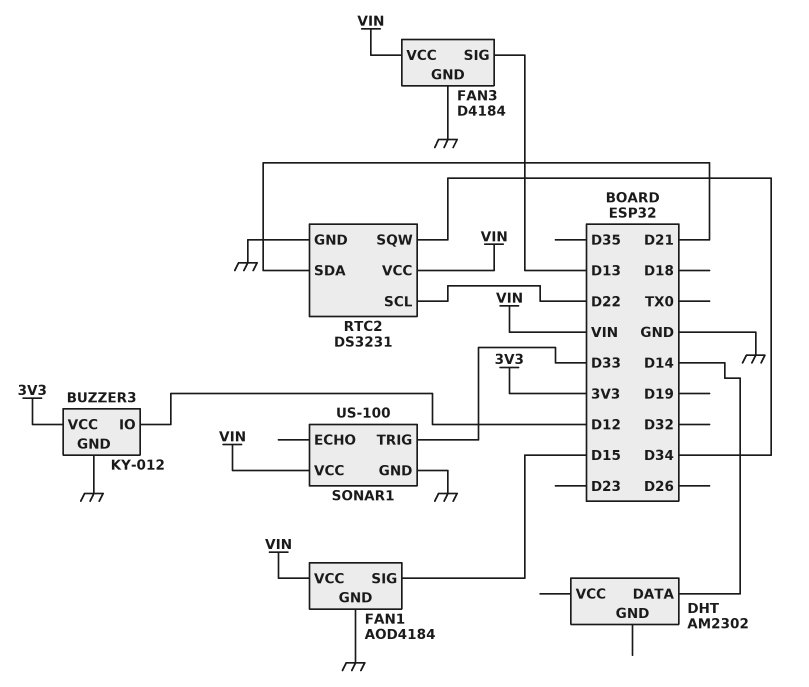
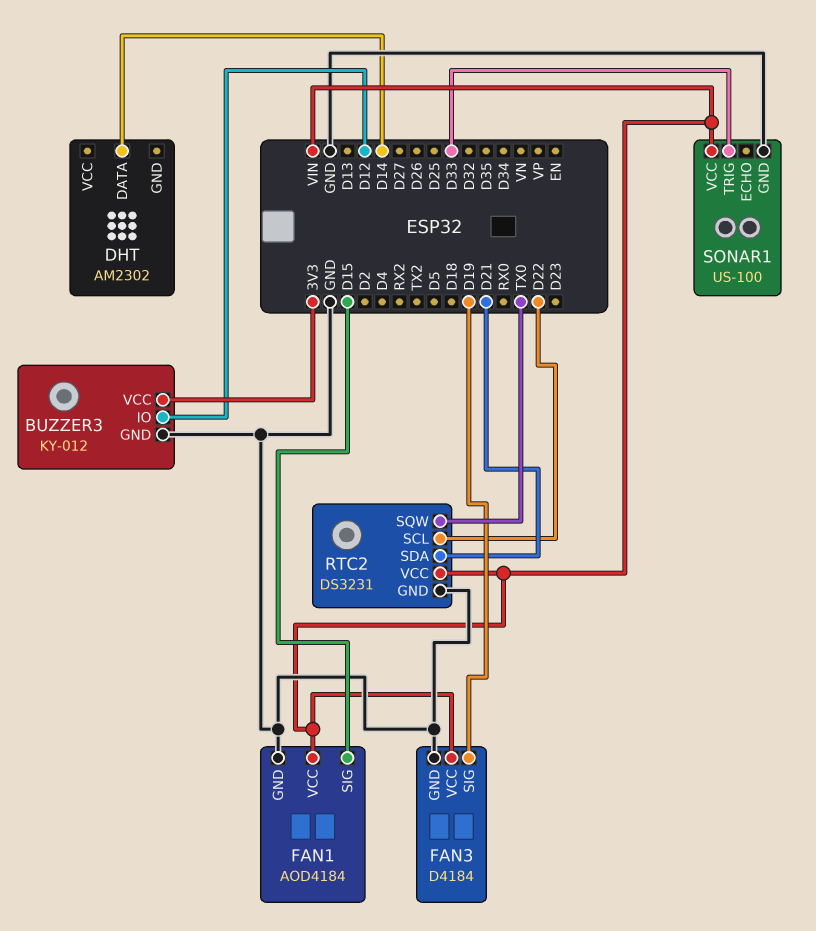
FAN3 pin SIG: D13 -> D19
RTC2 pin SQW: D34 -> TX0

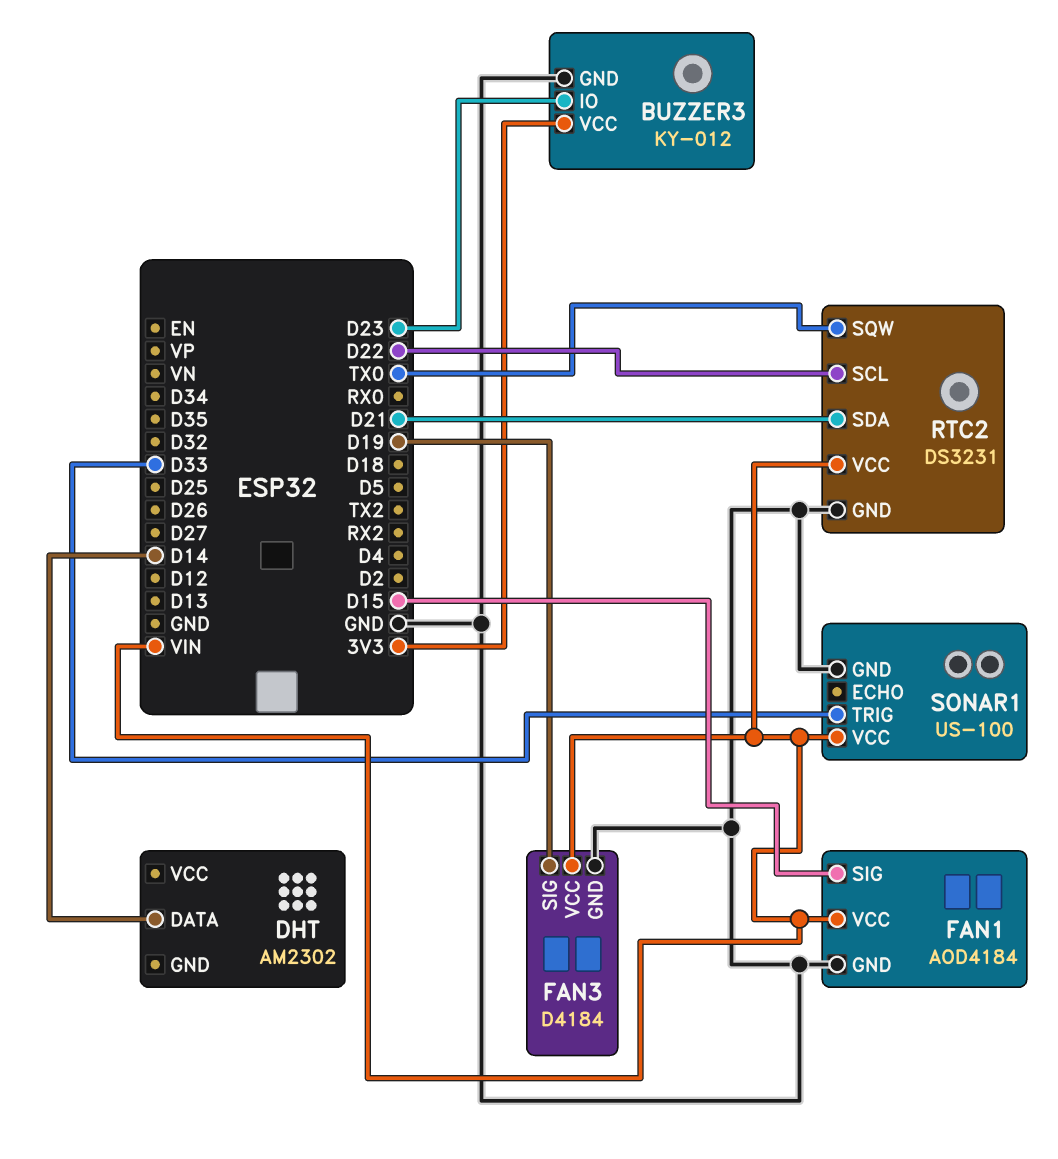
BUZZER3 pin IO: D12 -> D23

